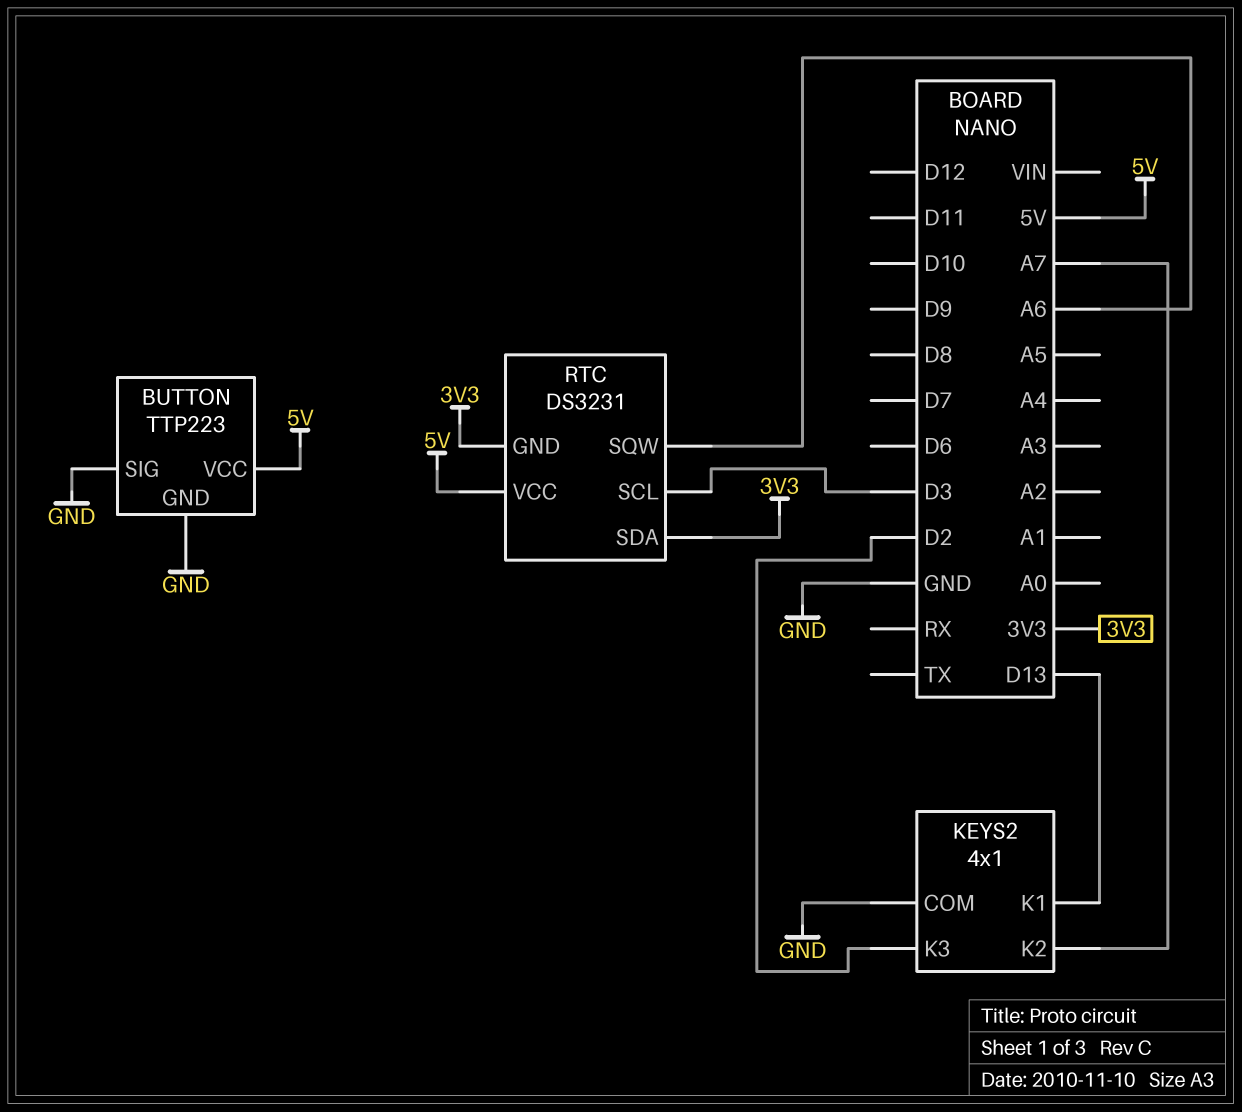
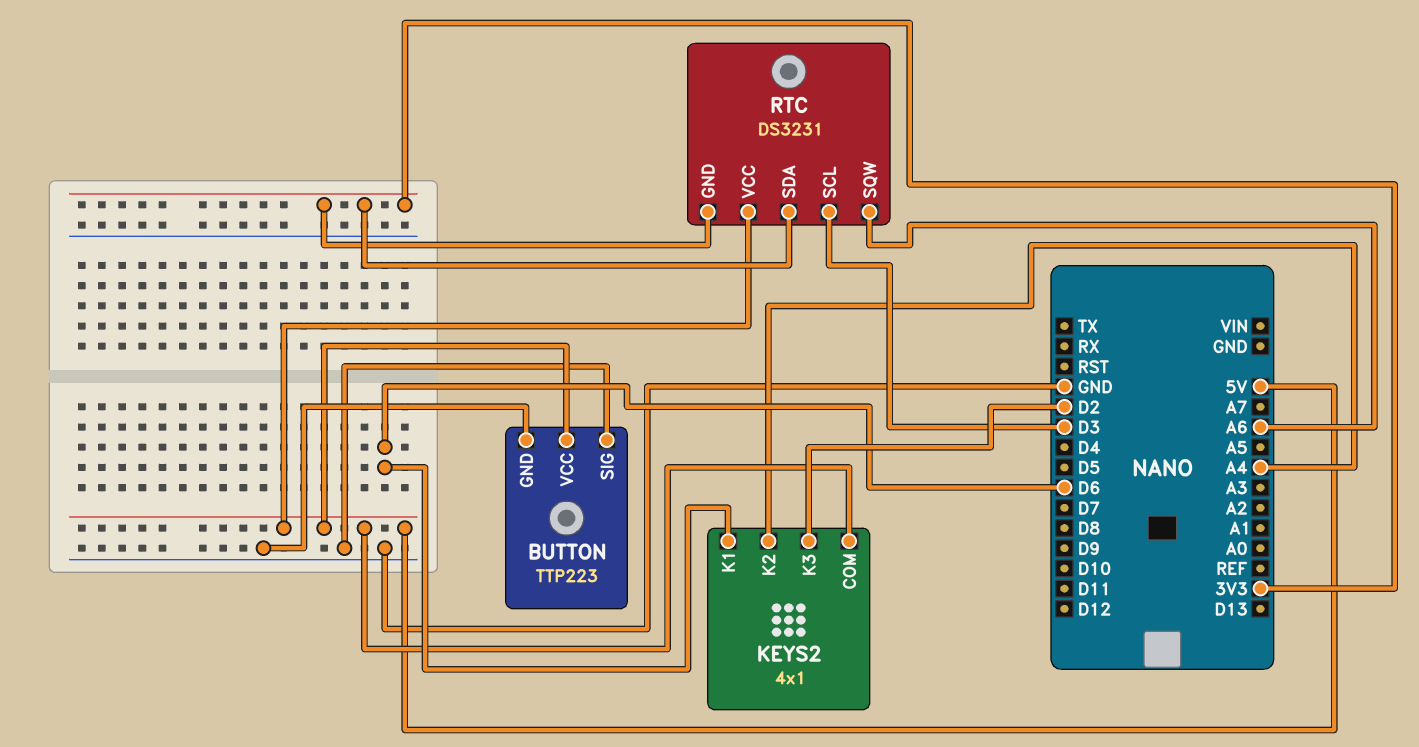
KEYS2 pin COM: GND -> 5V
KEYS2 pin K1: D13 -> D6
KEYS2 pin K2: A7 -> A4

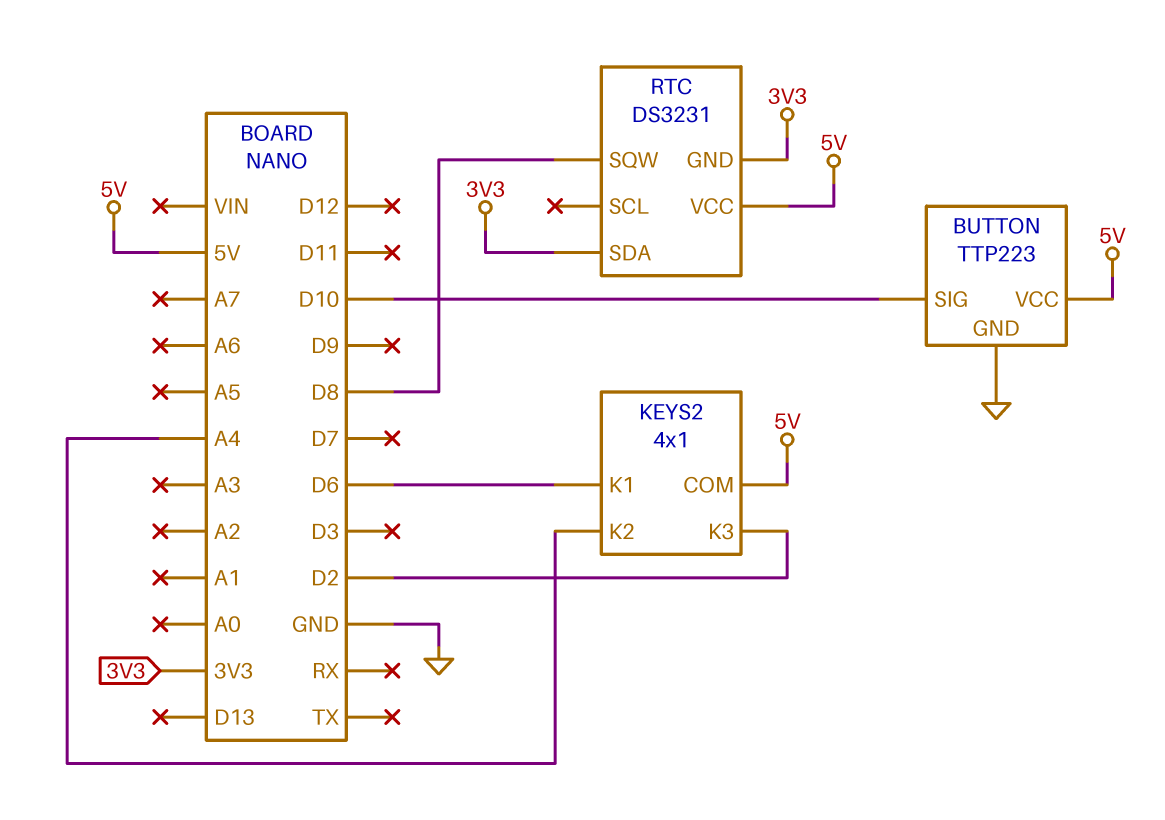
BUTTON pin SIG: GND -> D10
RTC pin SCL: D3 -> none
RTC pin SQW: A6 -> D8

